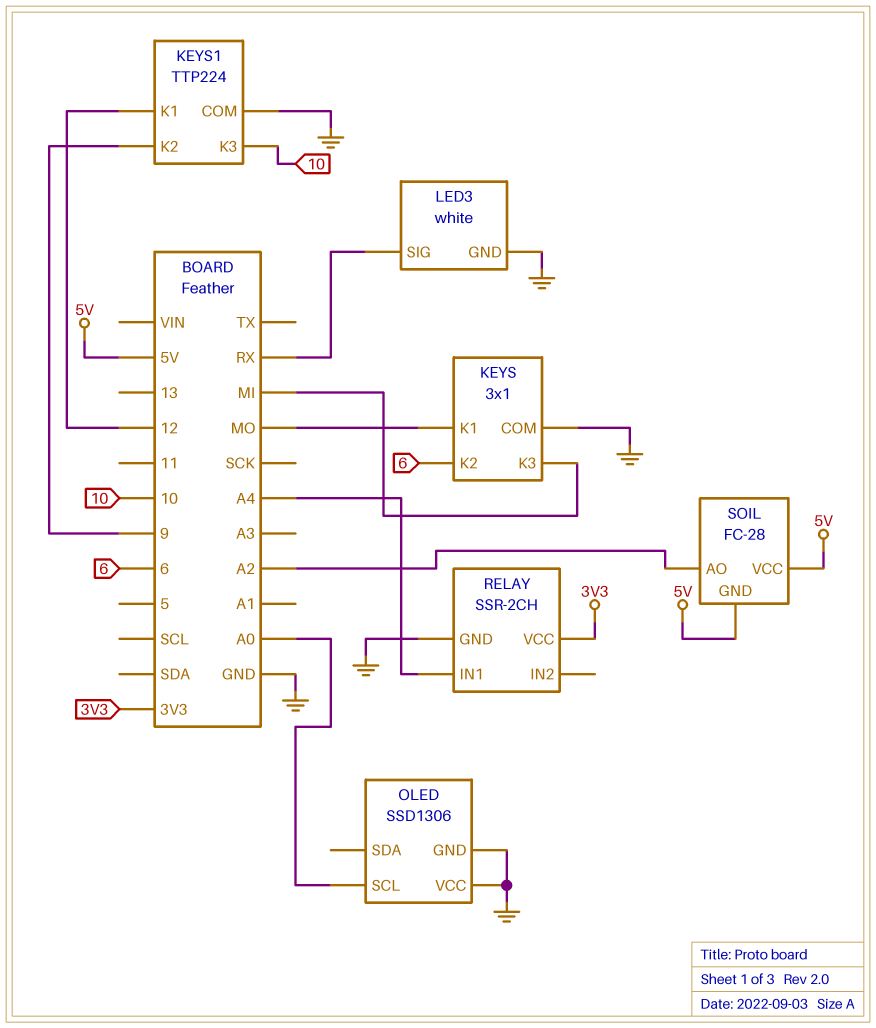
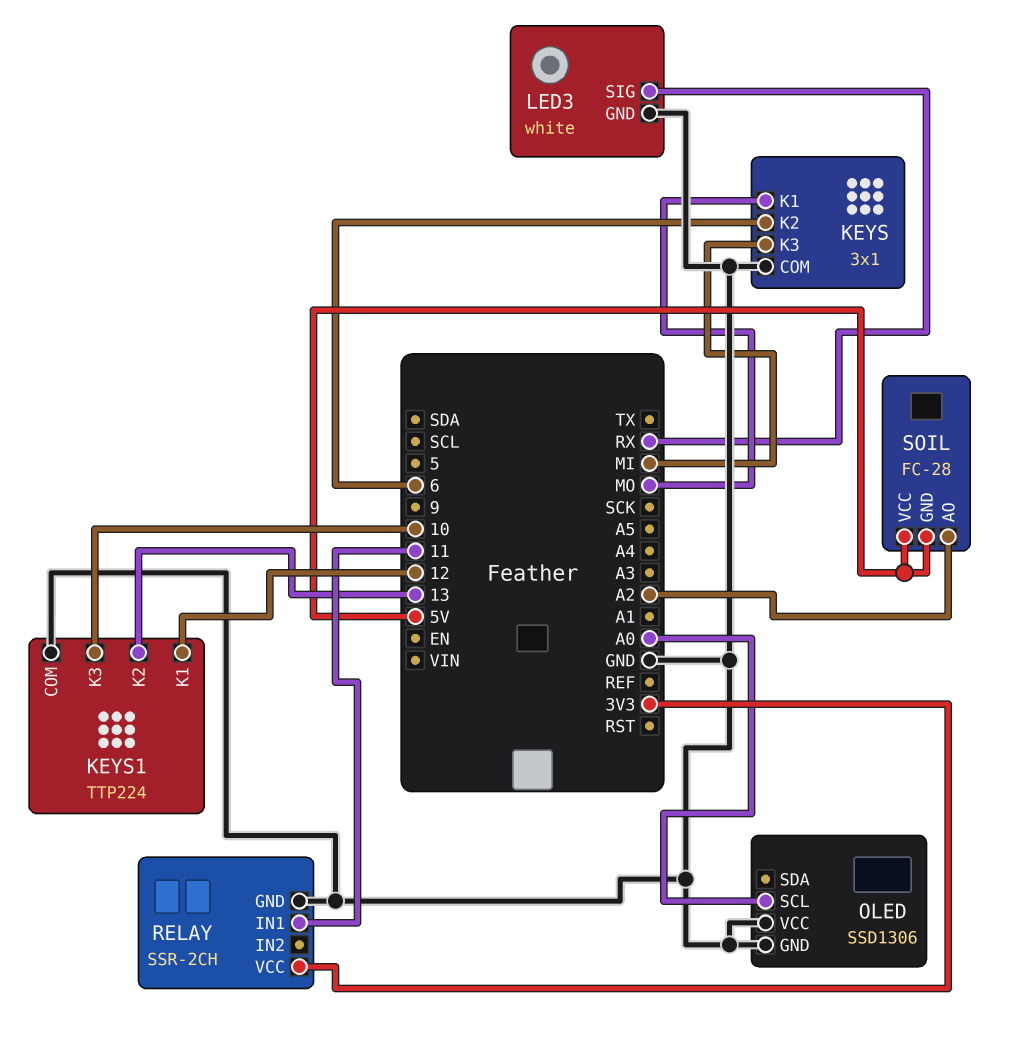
KEYS1 pin K2: 9 -> 13
RELAY pin IN1: A4 -> 11

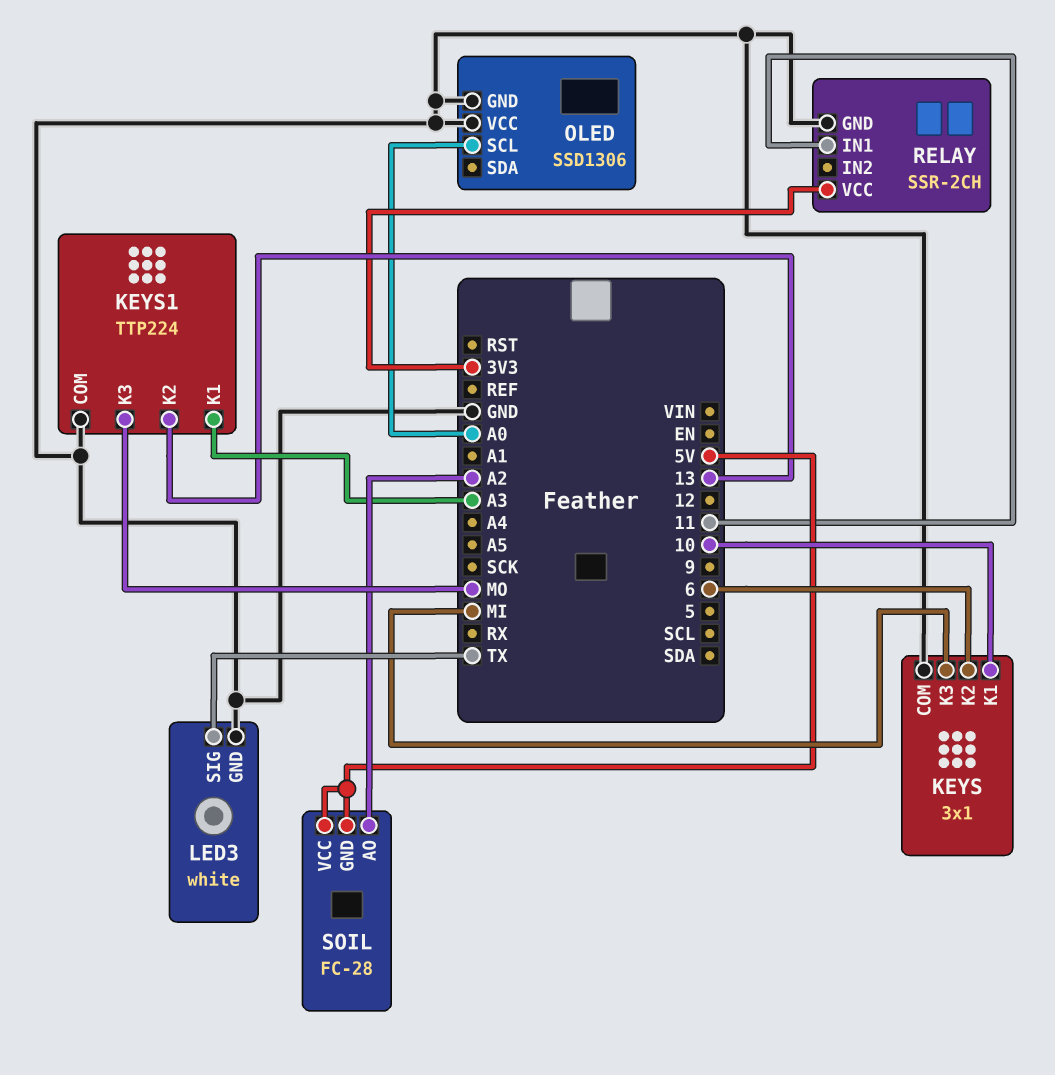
KEYS pin K1: MO -> 10
KEYS1 pin K1: 12 -> A3
KEYS1 pin K3: 10 -> MO
LED3 pin SIG: RX -> TX

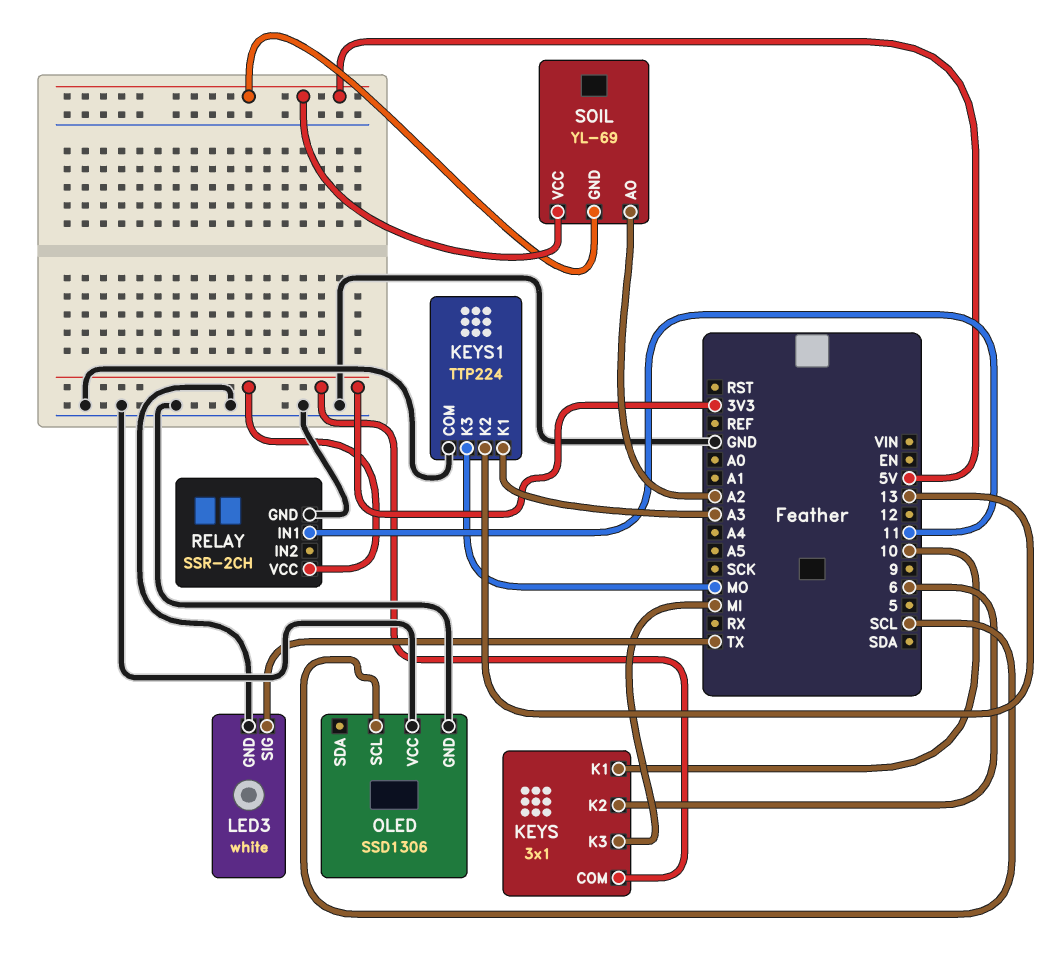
KEYS pin COM: GND -> 3V3
OLED pin SCL: A0 -> SCL
SOIL: FC-28 -> YL-69

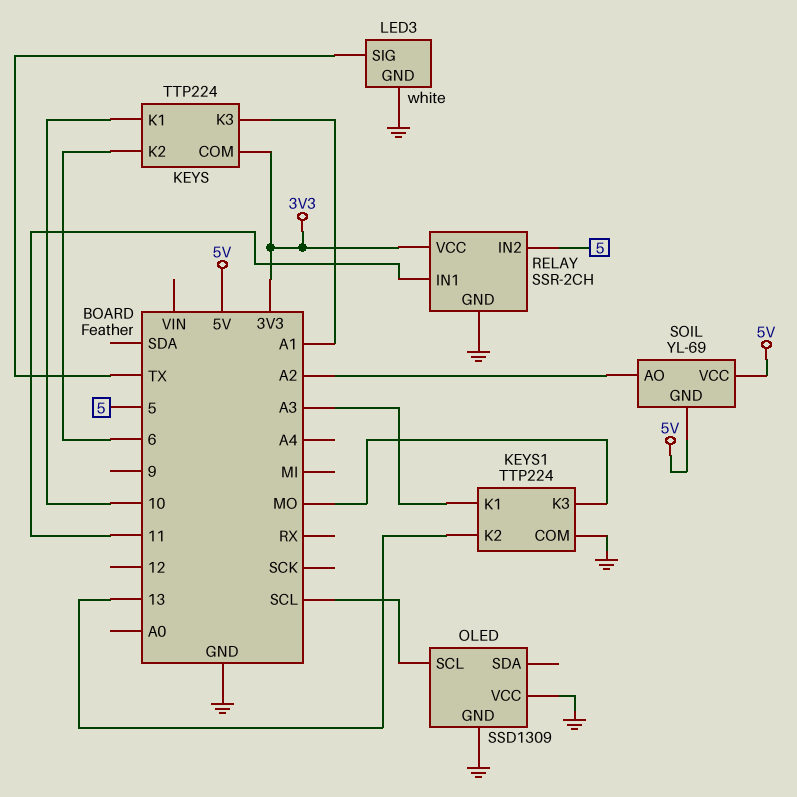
KEYS: 3x1 -> TTP224
KEYS pin K3: MI -> A1
OLED: SSD1306 -> SSD1309
RELAY pin IN2: none -> 5

